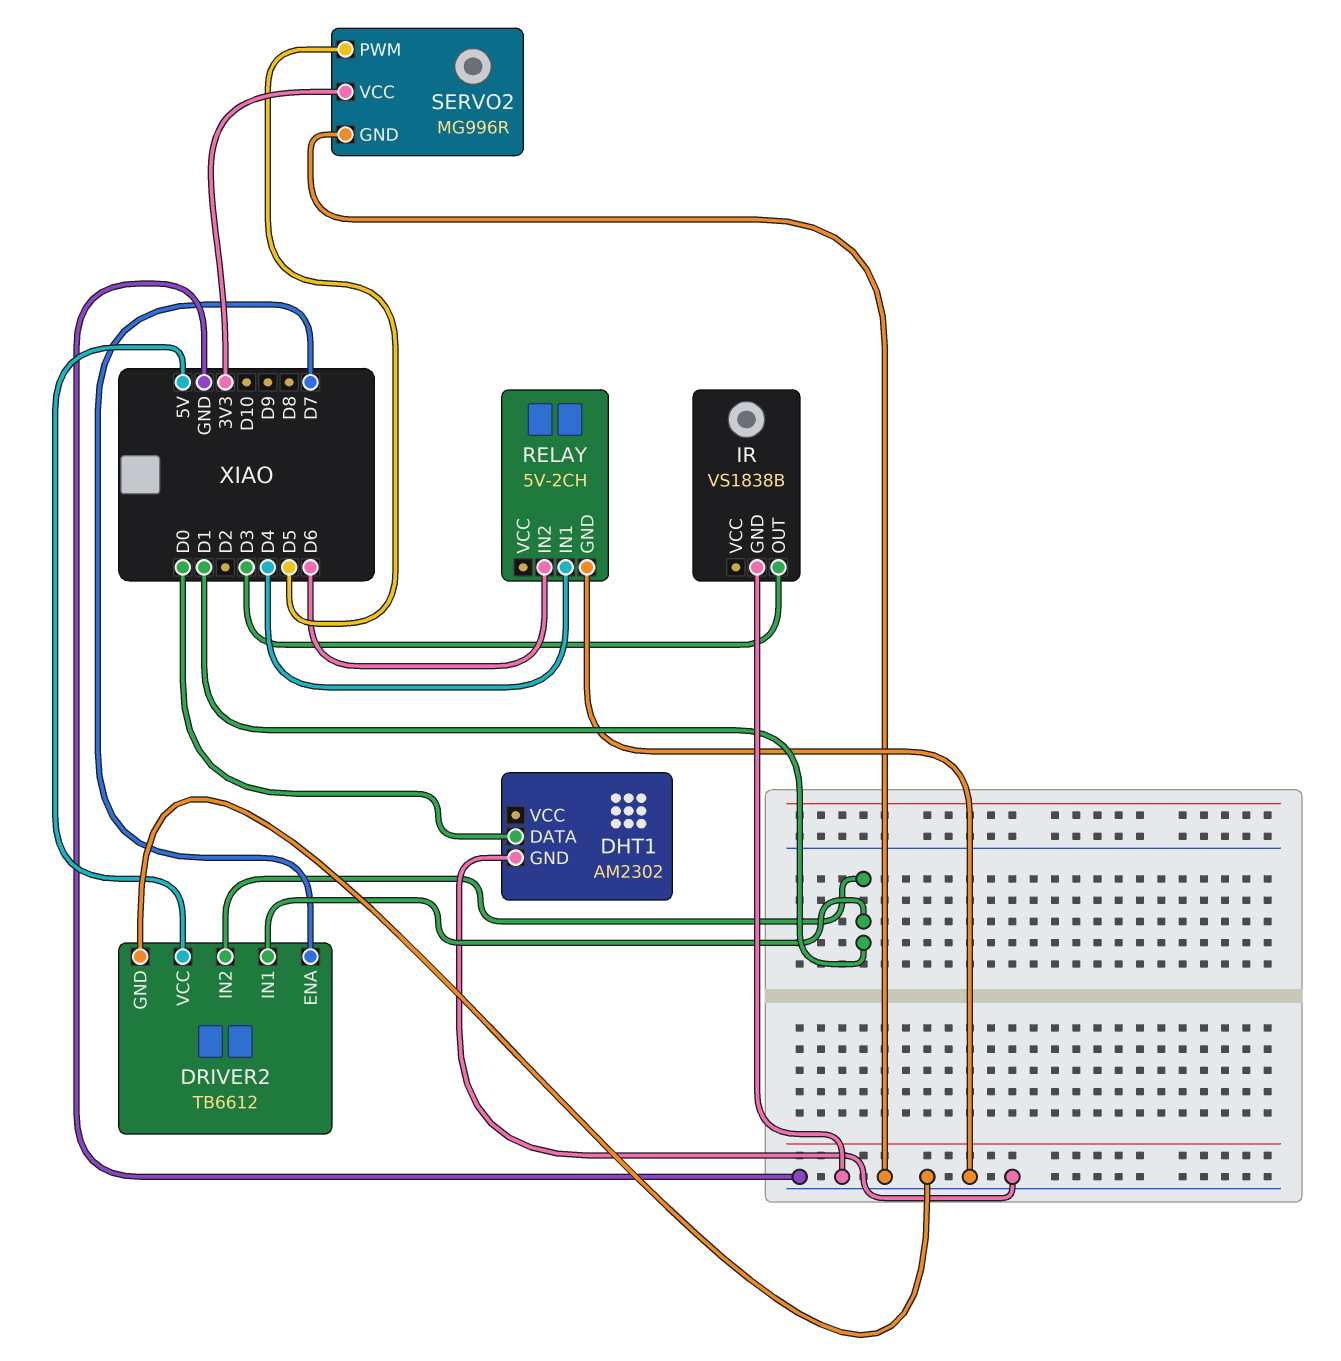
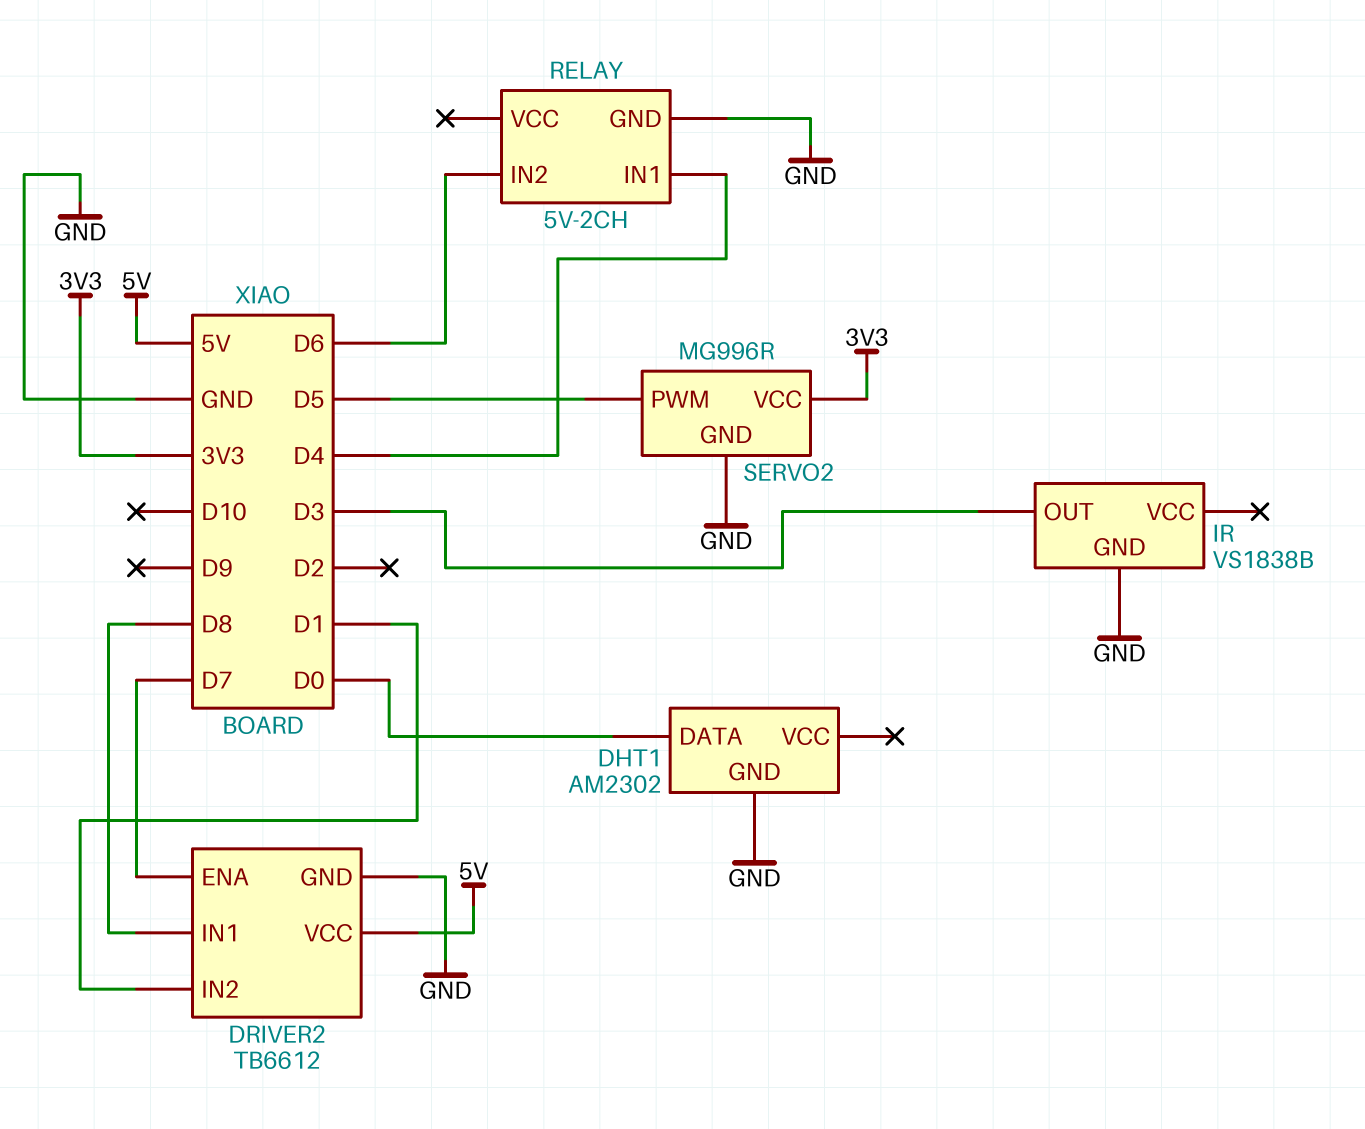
DRIVER2 pin IN1: D1 -> D8

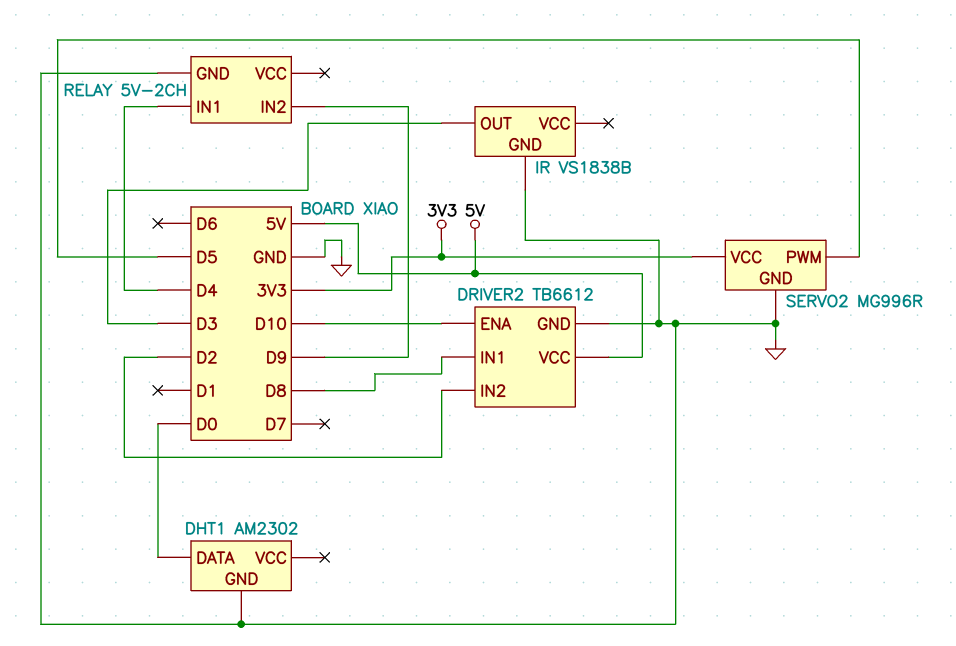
DRIVER2 pin ENA: D7 -> D10
DRIVER2 pin IN2: D1 -> D2
RELAY pin IN2: D6 -> D9

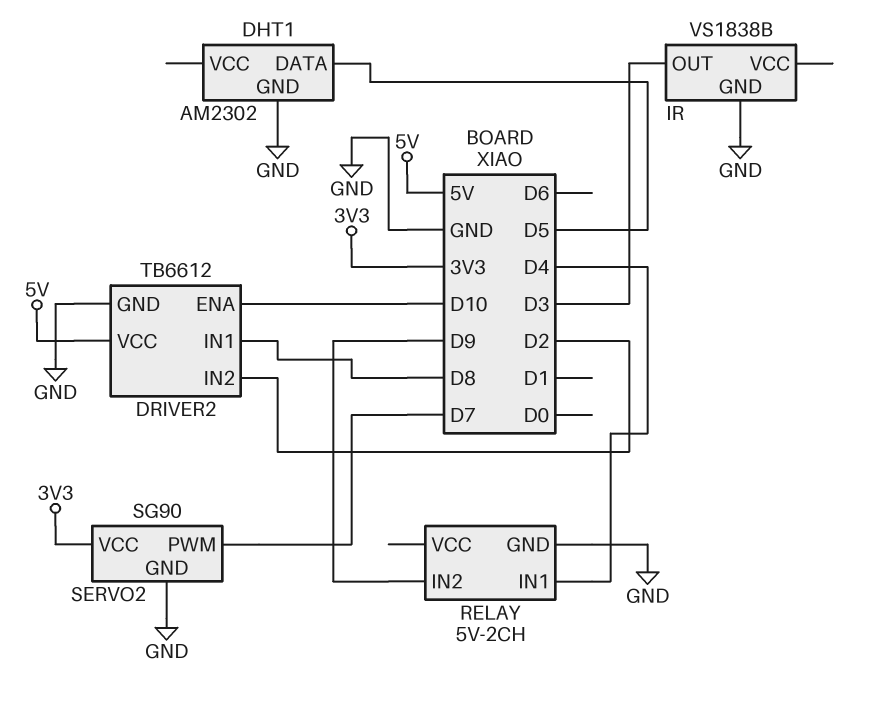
DHT1 pin DATA: D0 -> D5
SERVO2: MG996R -> SG90
SERVO2 pin PWM: D5 -> D7

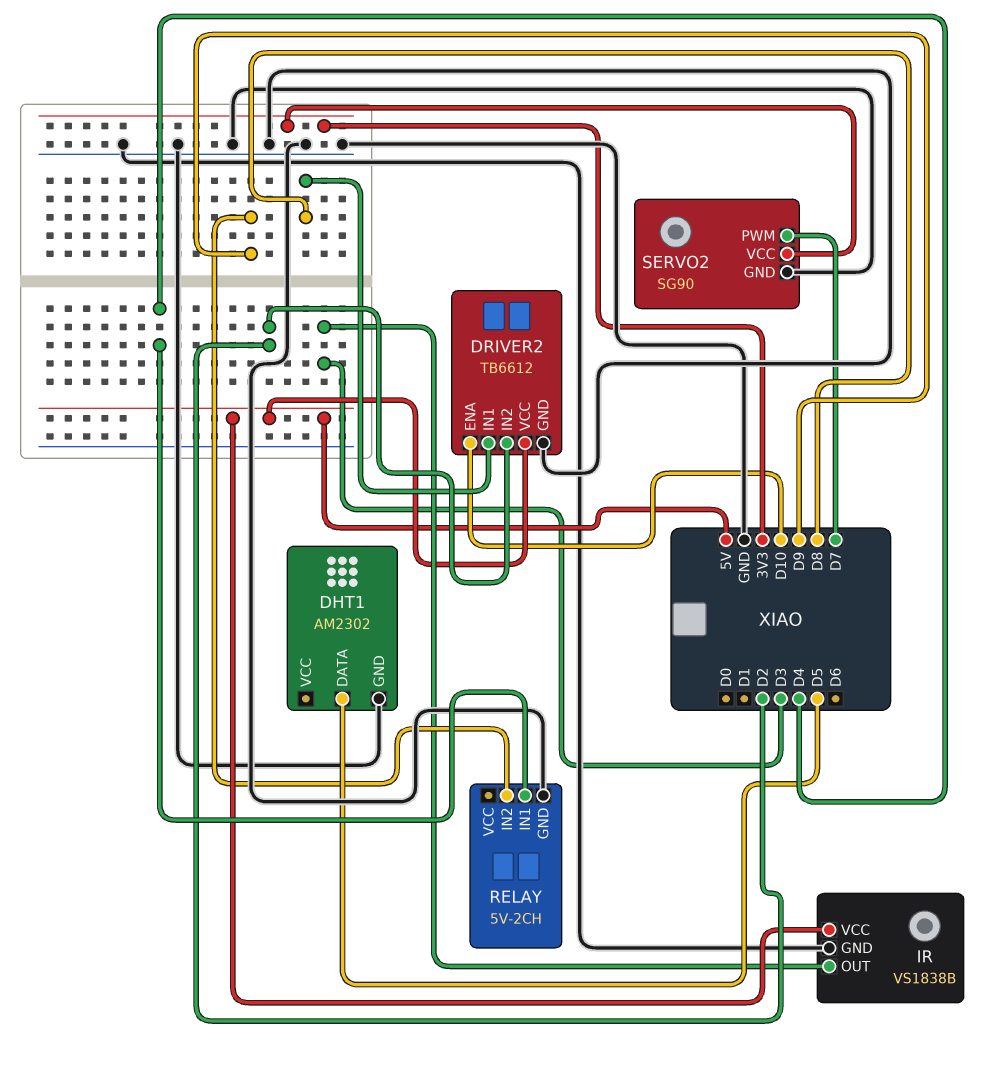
IR pin VCC: none -> 5V

